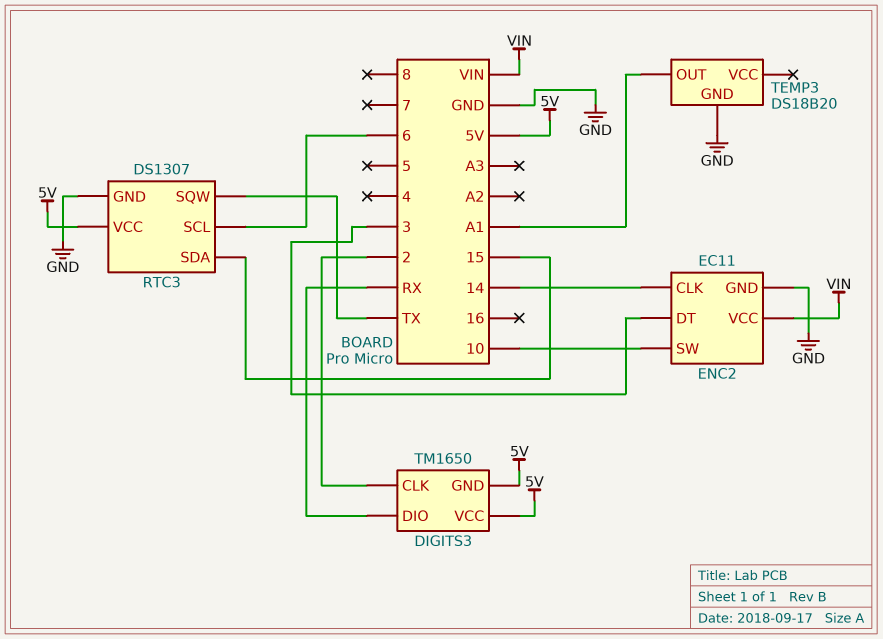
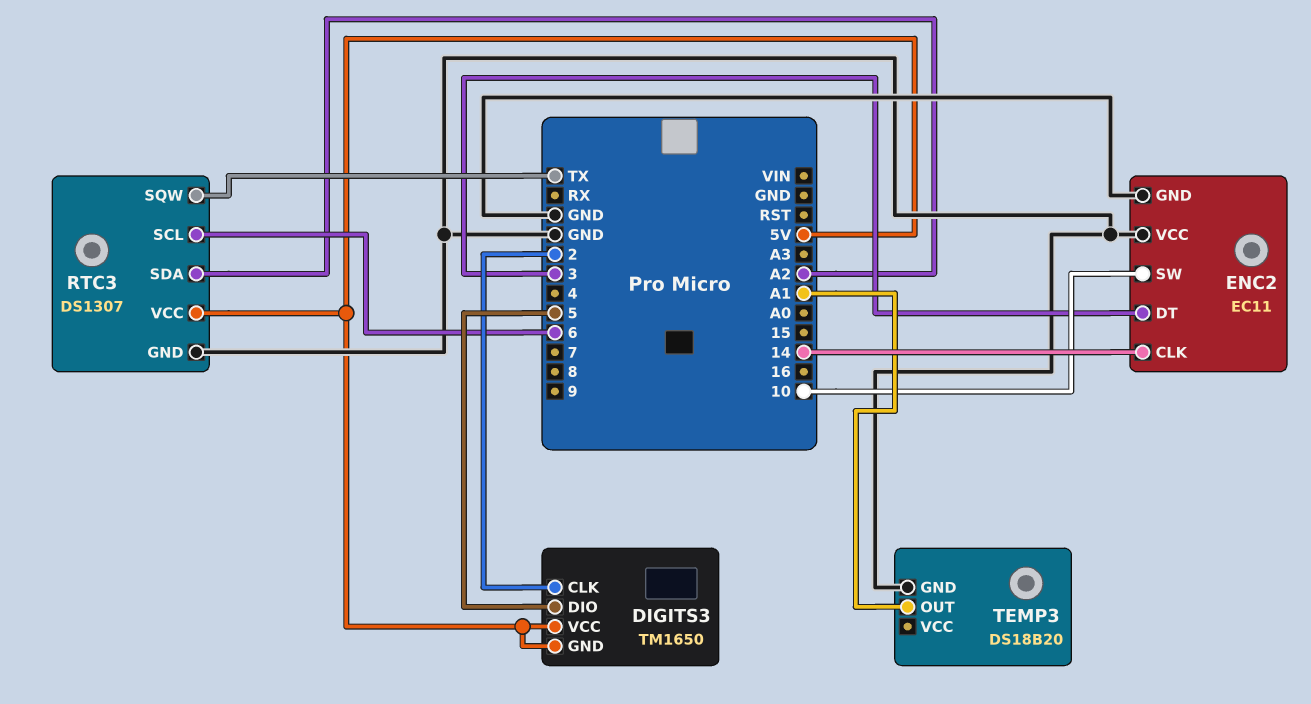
DIGITS3 pin DIO: RX -> 5
ENC2 pin VCC: VIN -> GND
RTC3 pin SDA: 15 -> A2

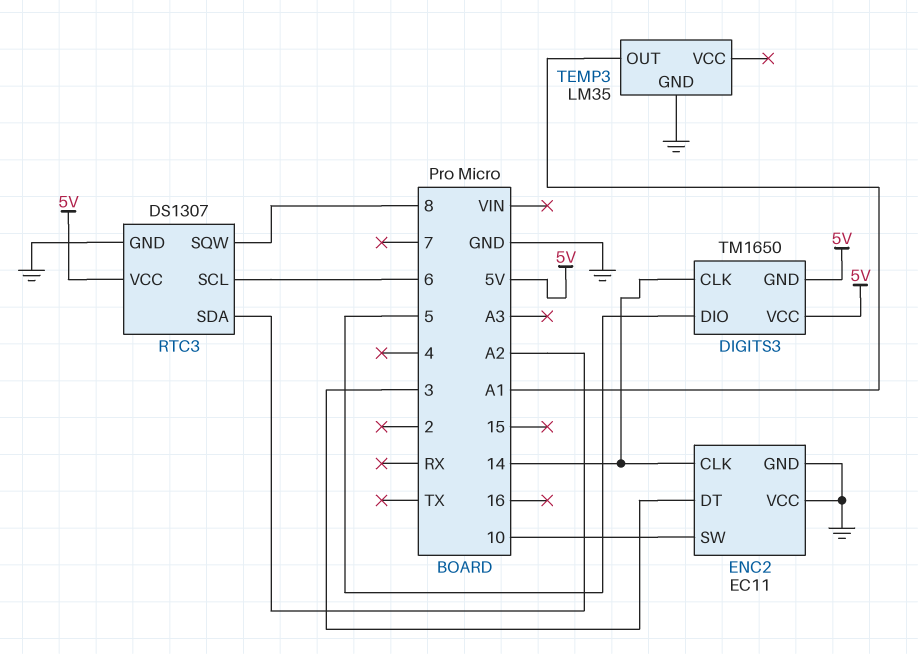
DIGITS3 pin CLK: 2 -> 14
RTC3 pin SQW: TX -> 8
TEMP3: DS18B20 -> LM35

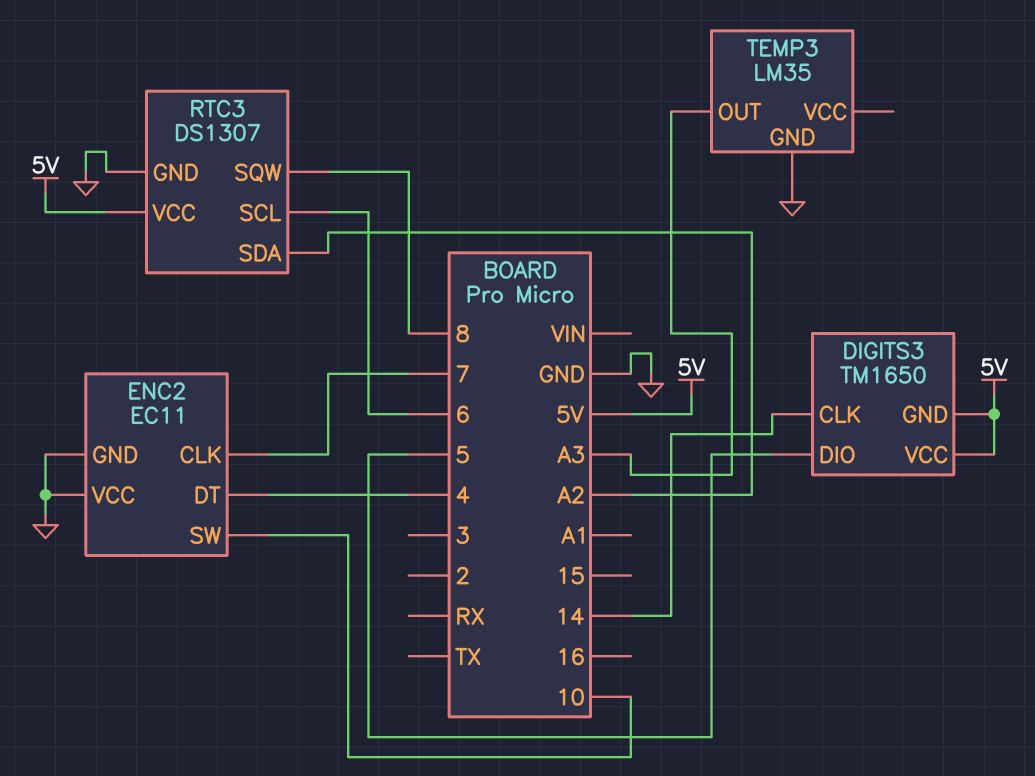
ENC2 pin CLK: 14 -> 7
ENC2 pin DT: 3 -> 4
TEMP3 pin OUT: A1 -> A3

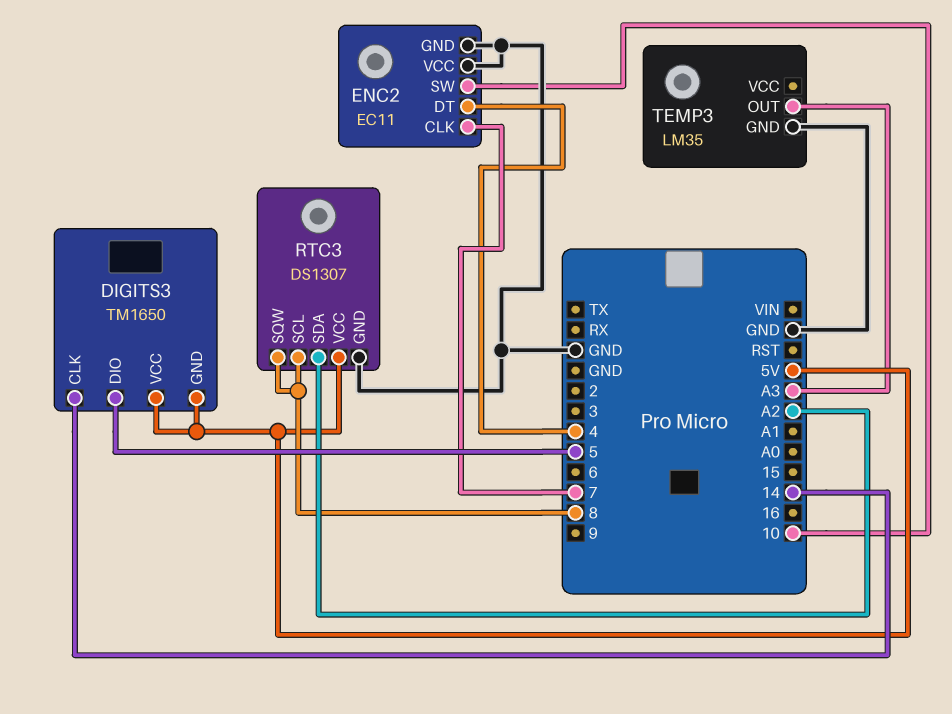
RTC3 pin SCL: 6 -> 8

